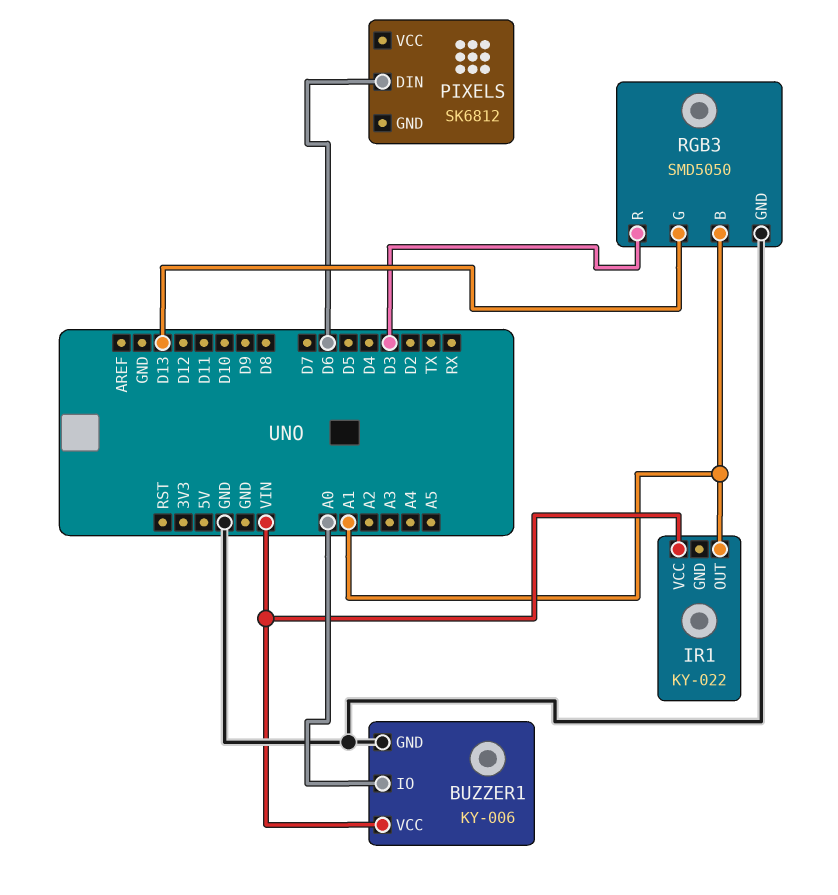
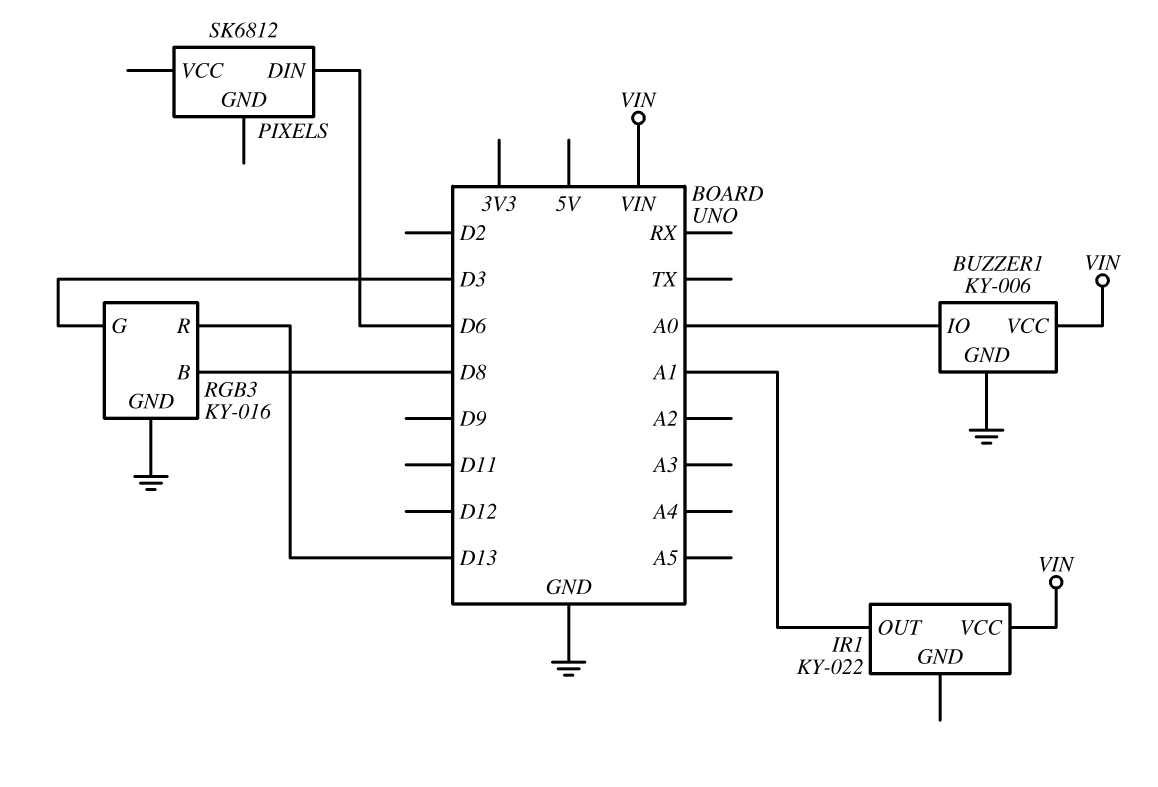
RGB3: SMD5050 -> KY-016
RGB3 pin B: A1 -> D8
RGB3 pin G: D13 -> D3
RGB3 pin R: D3 -> D13

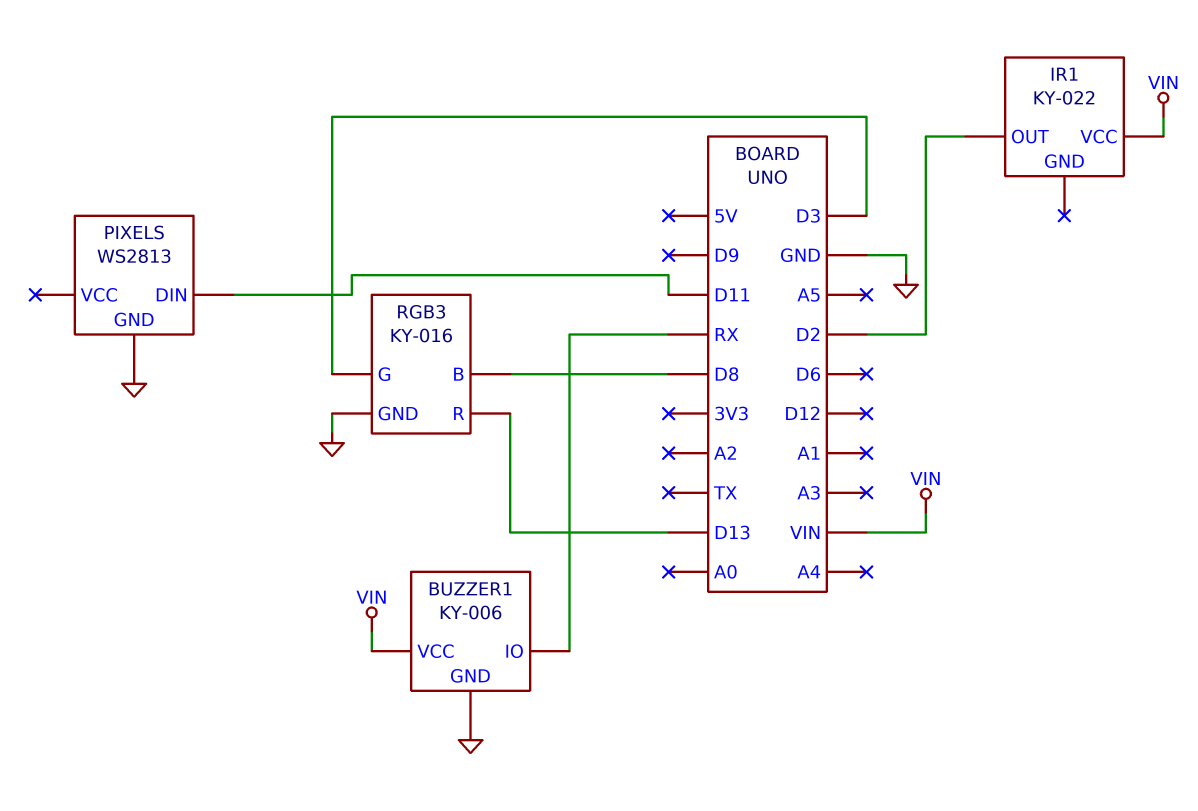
BUZZER1 pin IO: A0 -> RX
IR1 pin OUT: A1 -> D2
PIXELS: SK6812 -> WS2813
PIXELS pin DIN: D6 -> D11
PIXELS pin GND: none -> GND

